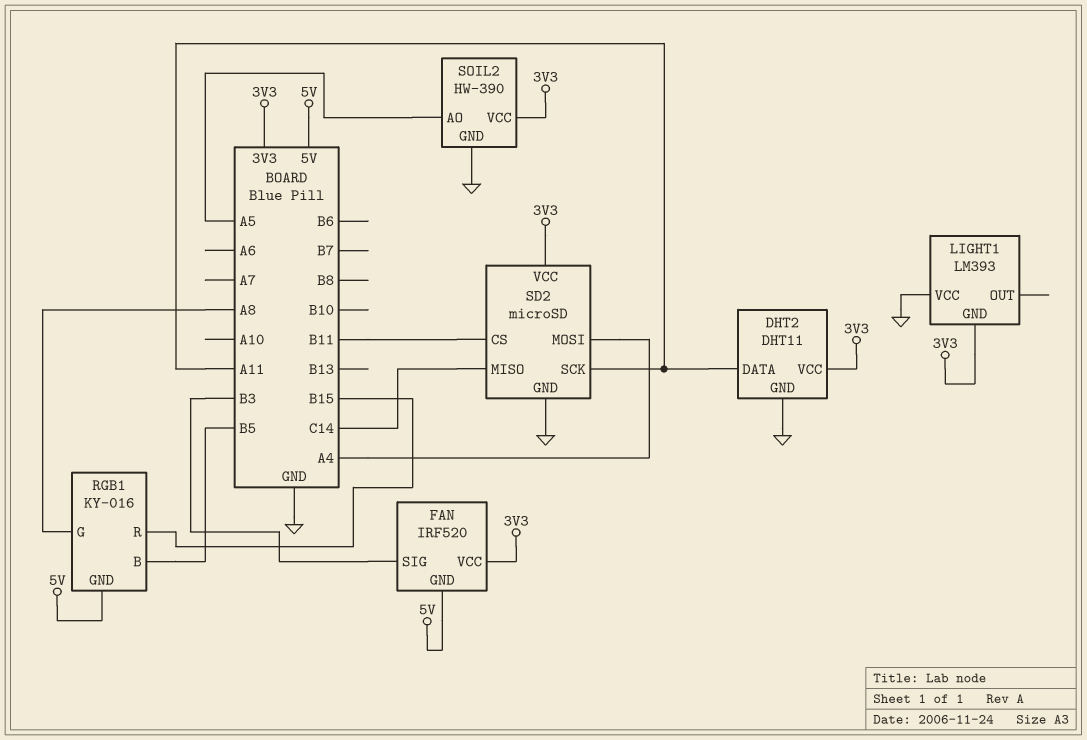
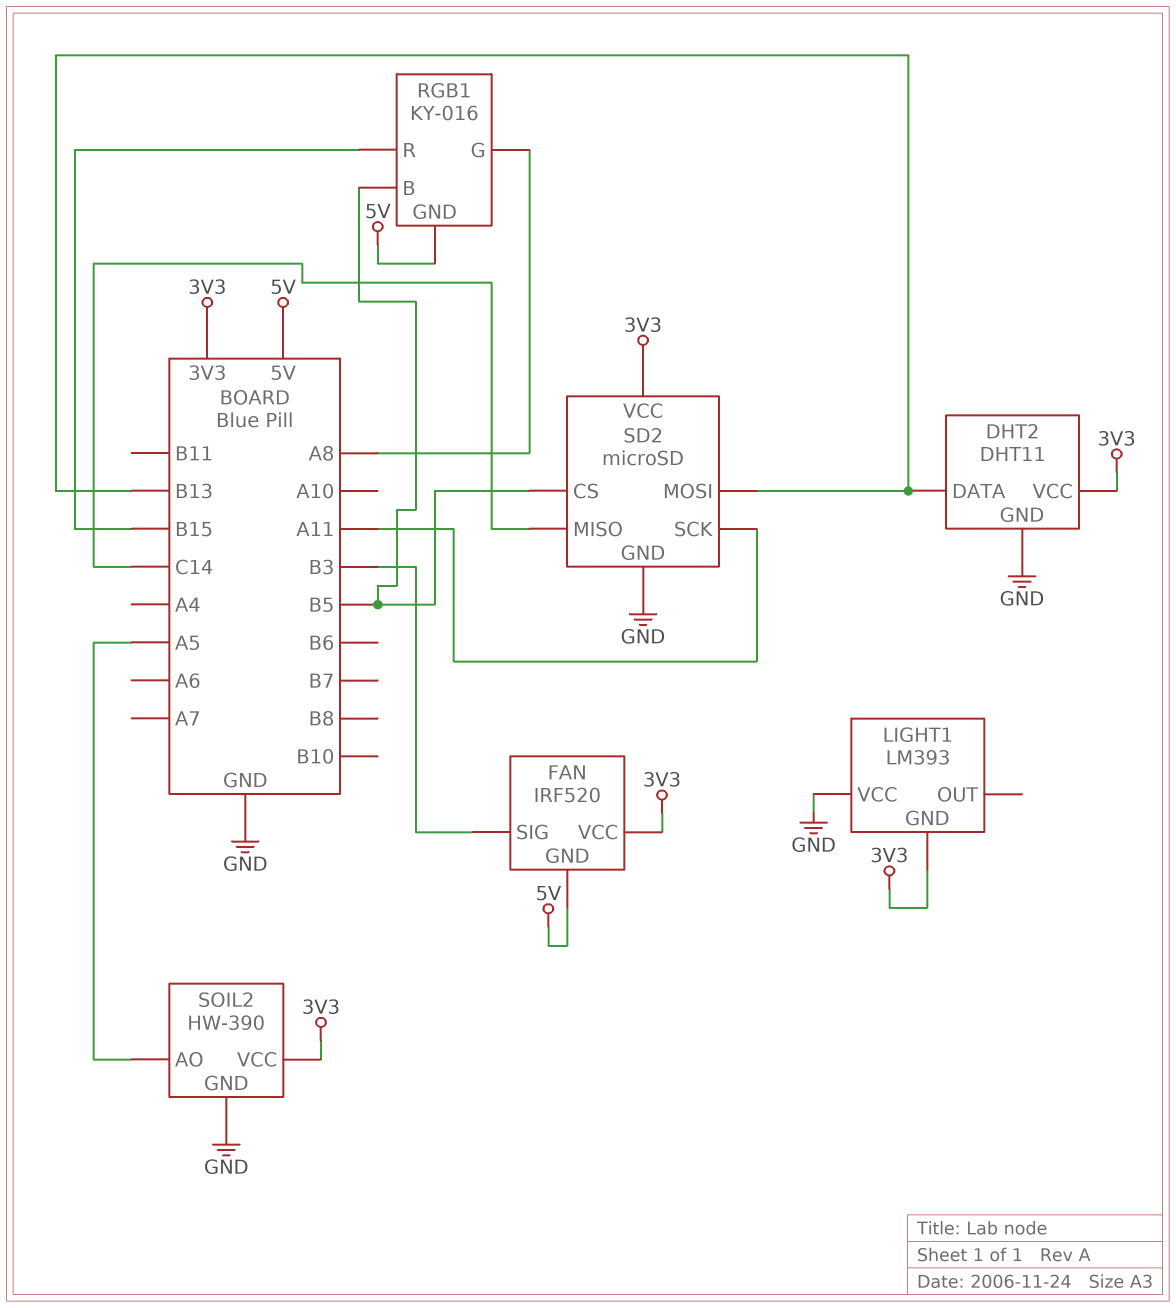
DHT2 pin DATA: A11 -> B13
SD2 pin CS: B11 -> B5
SD2 pin MOSI: A4 -> B13

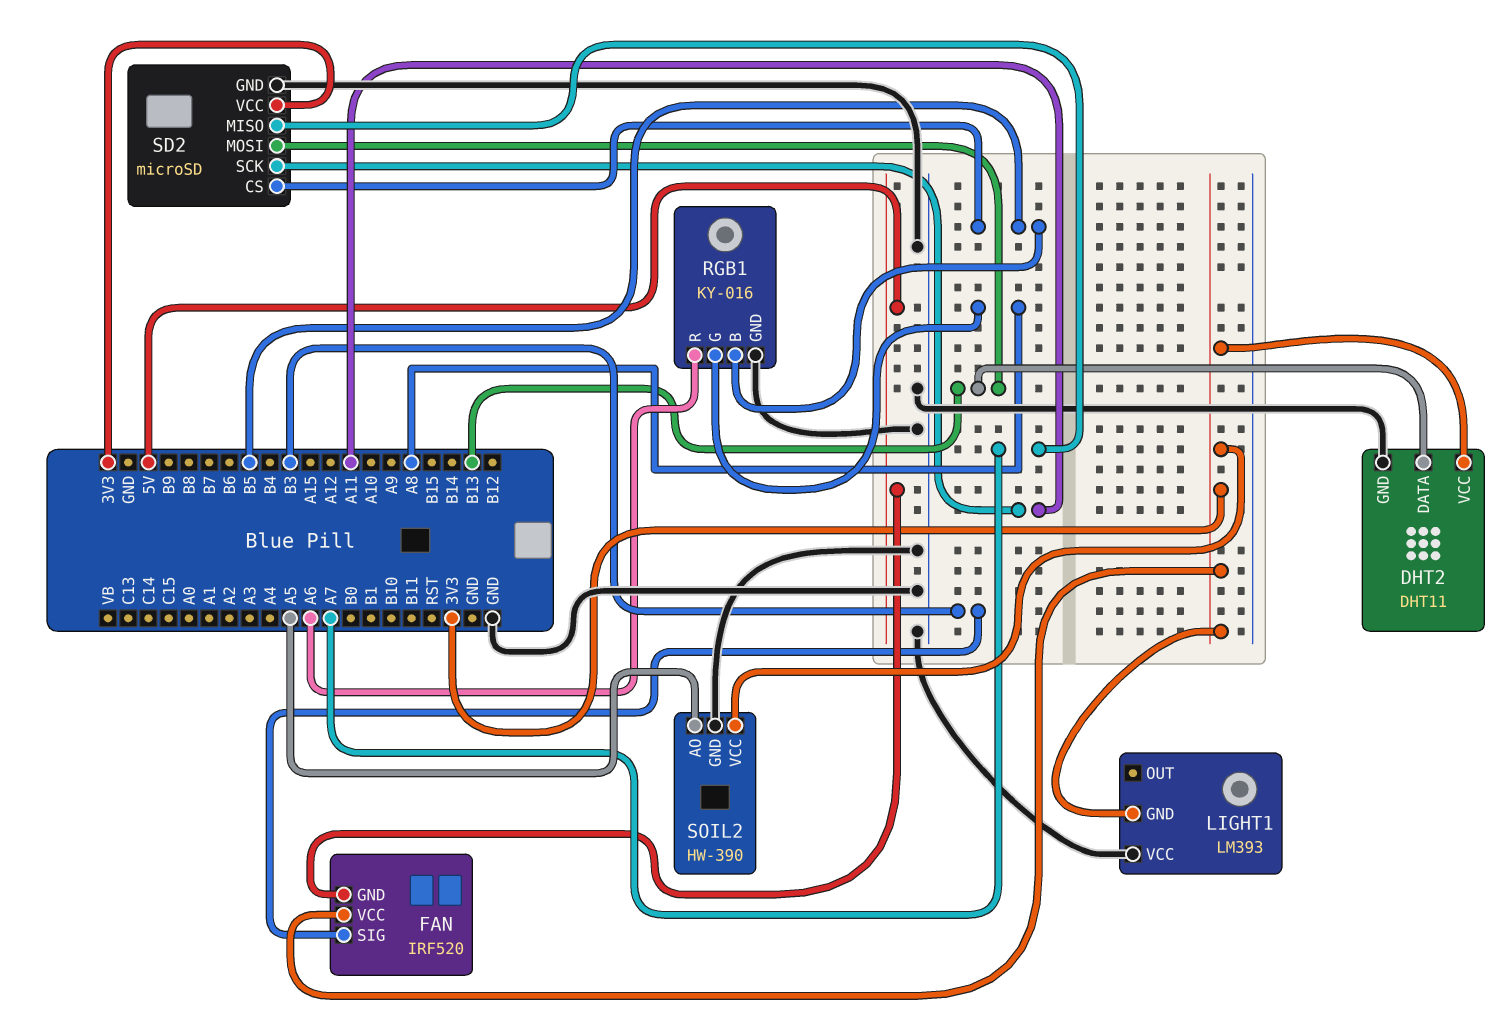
RGB1 pin GND: 5V -> GND
RGB1 pin R: B15 -> A6
SD2 pin MISO: C14 -> A7

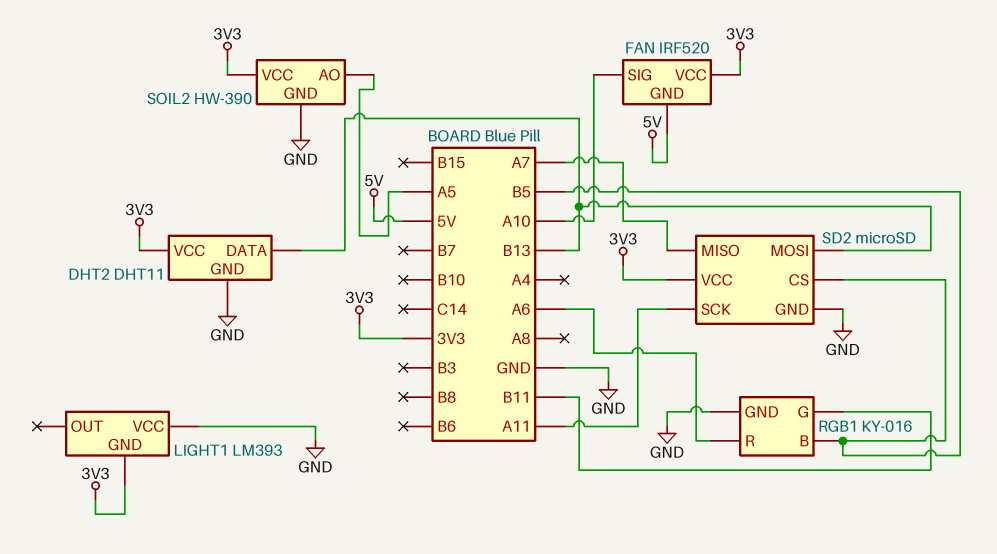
FAN pin SIG: B3 -> A10
RGB1 pin G: A8 -> B11

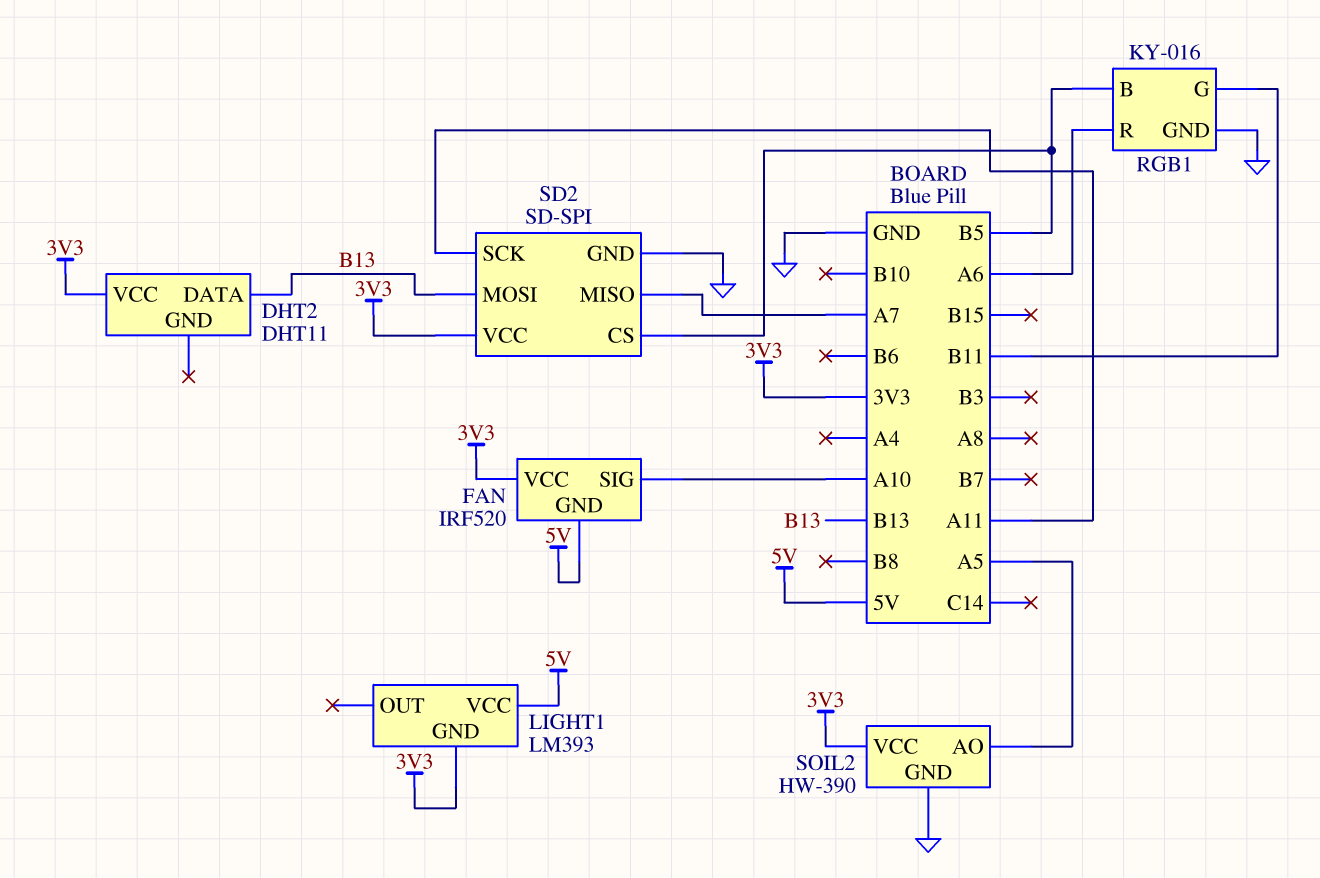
DHT2 pin GND: GND -> none
LIGHT1 pin VCC: GND -> 5V
SD2: microSD -> SD-SPI

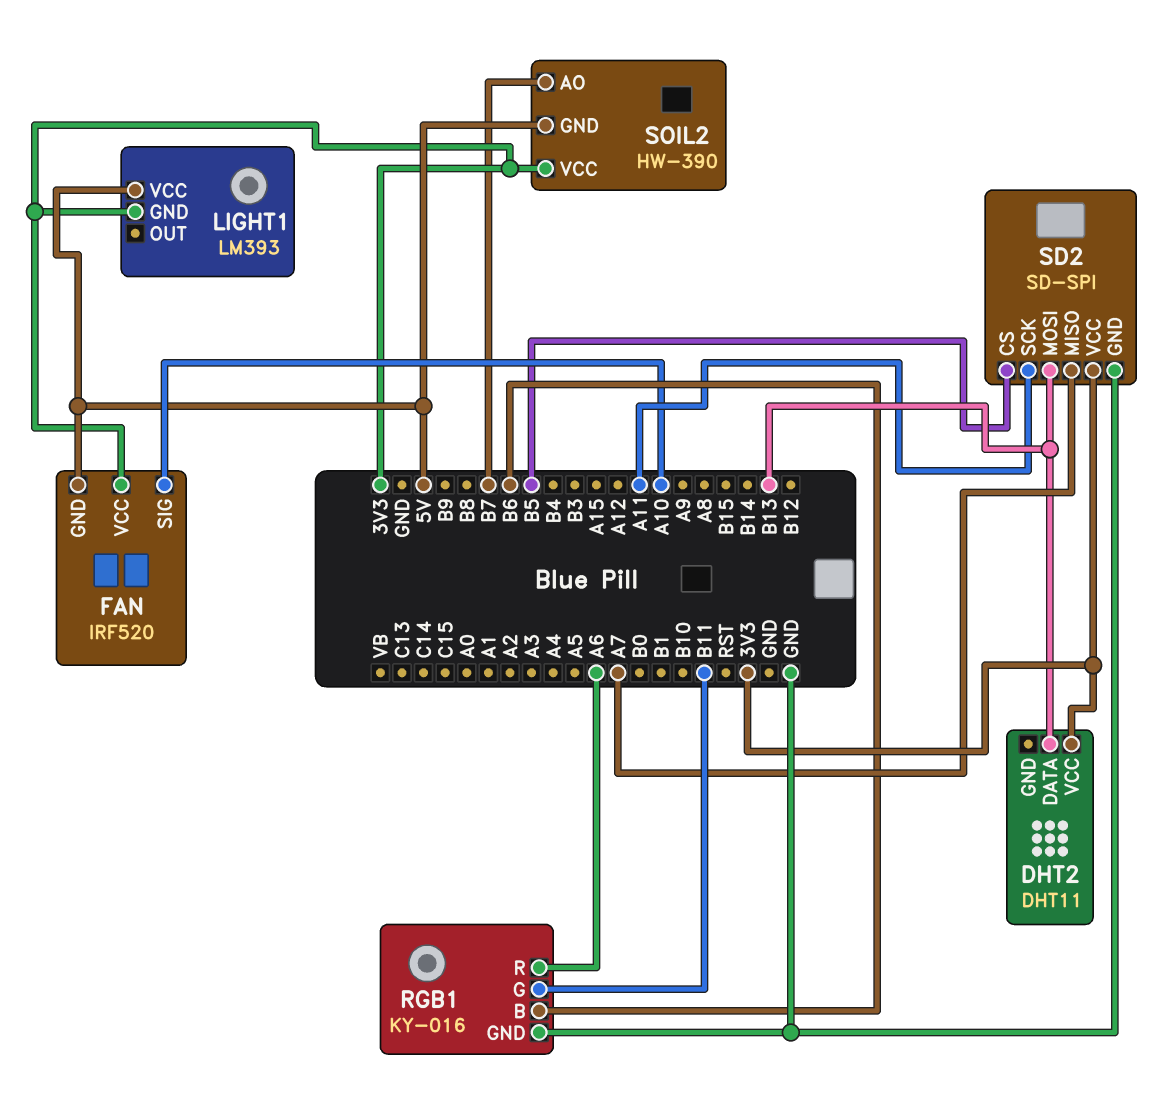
RGB1 pin B: B5 -> B6
SOIL2 pin AO: A5 -> B7
SOIL2 pin GND: GND -> 5V

